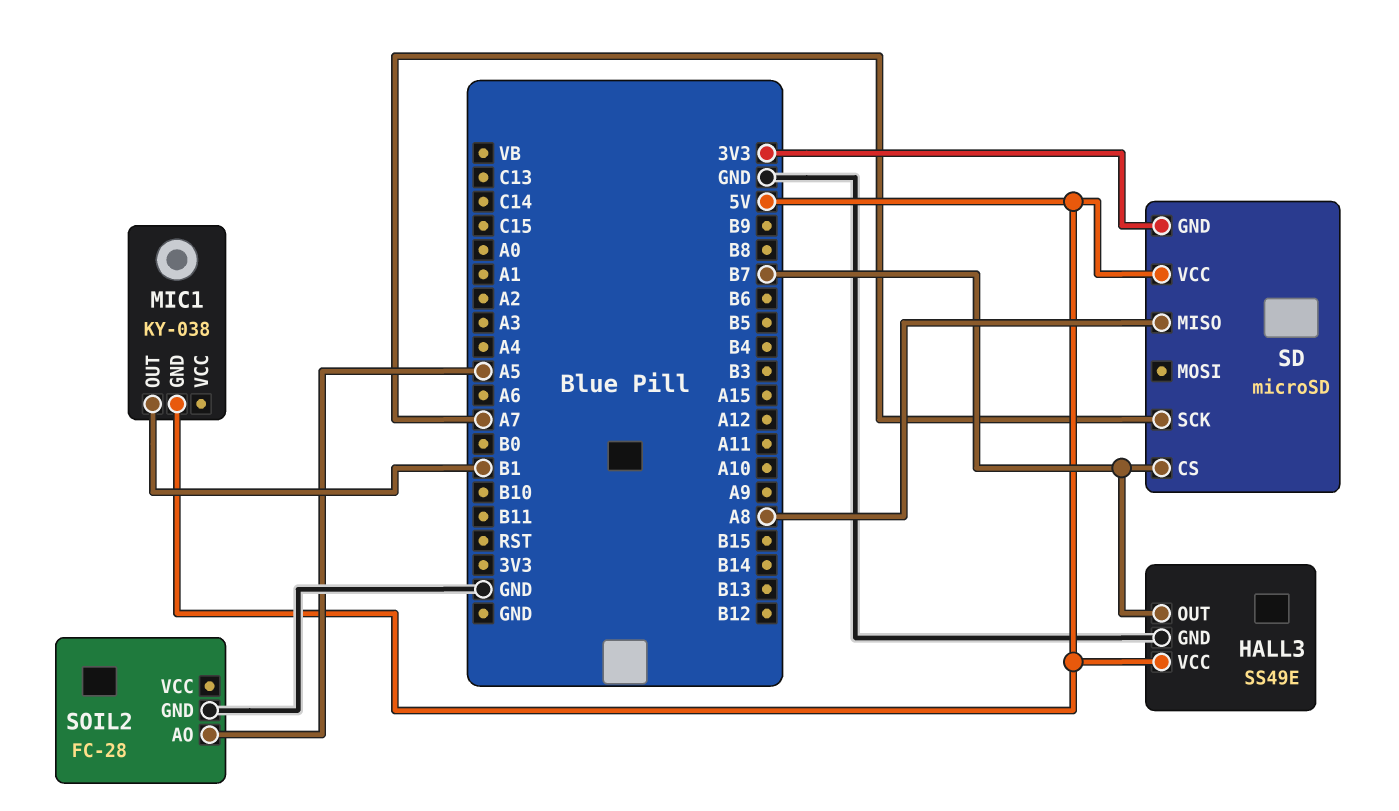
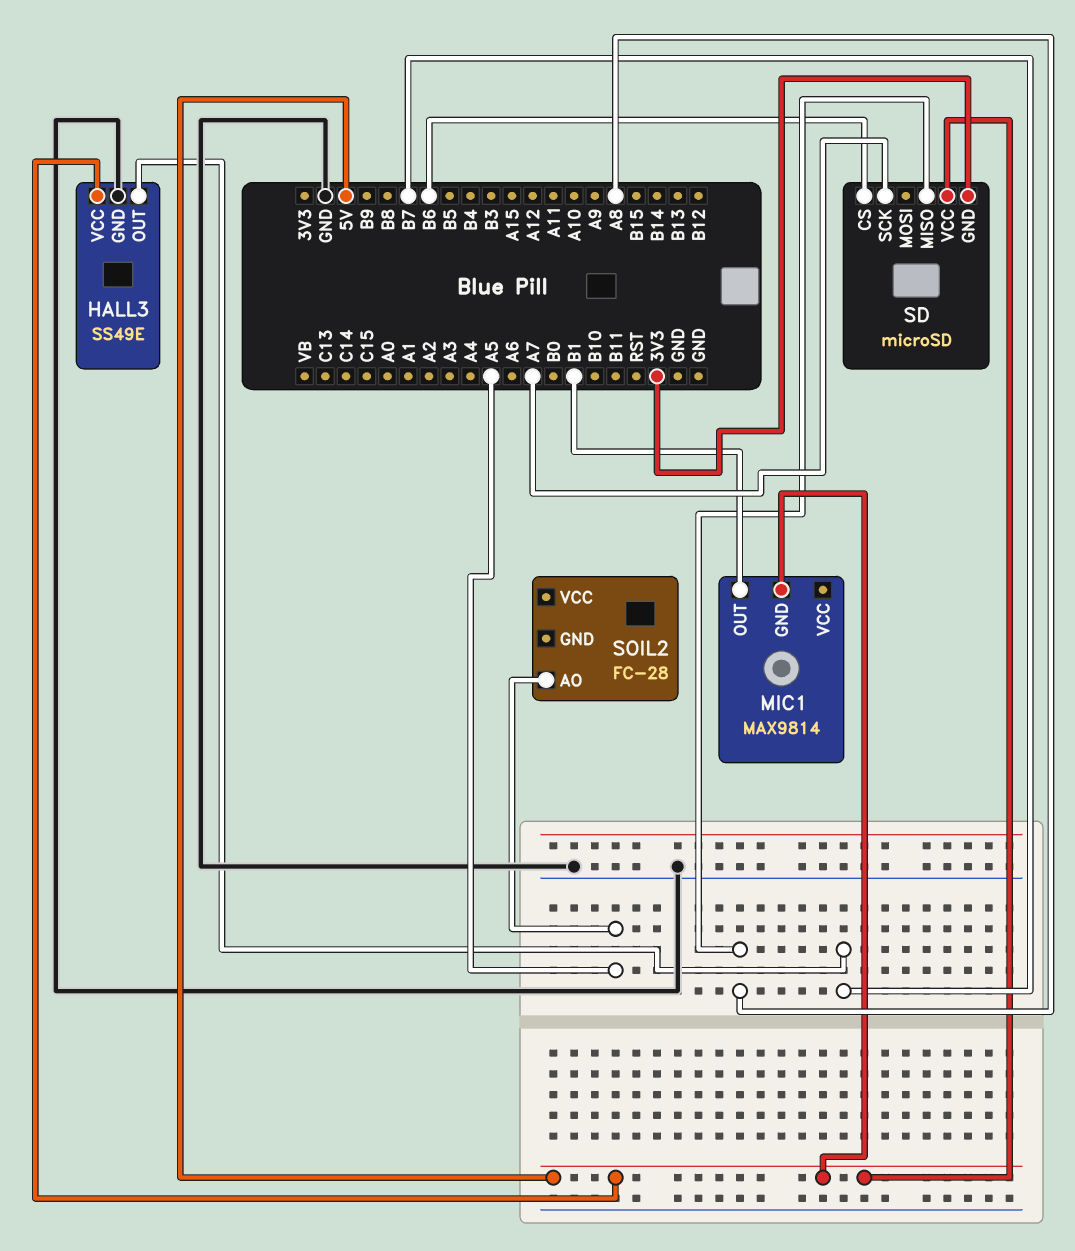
MIC1: KY-038 -> MAX9814
SD pin CS: B7 -> B6
SOIL2 pin GND: GND -> none

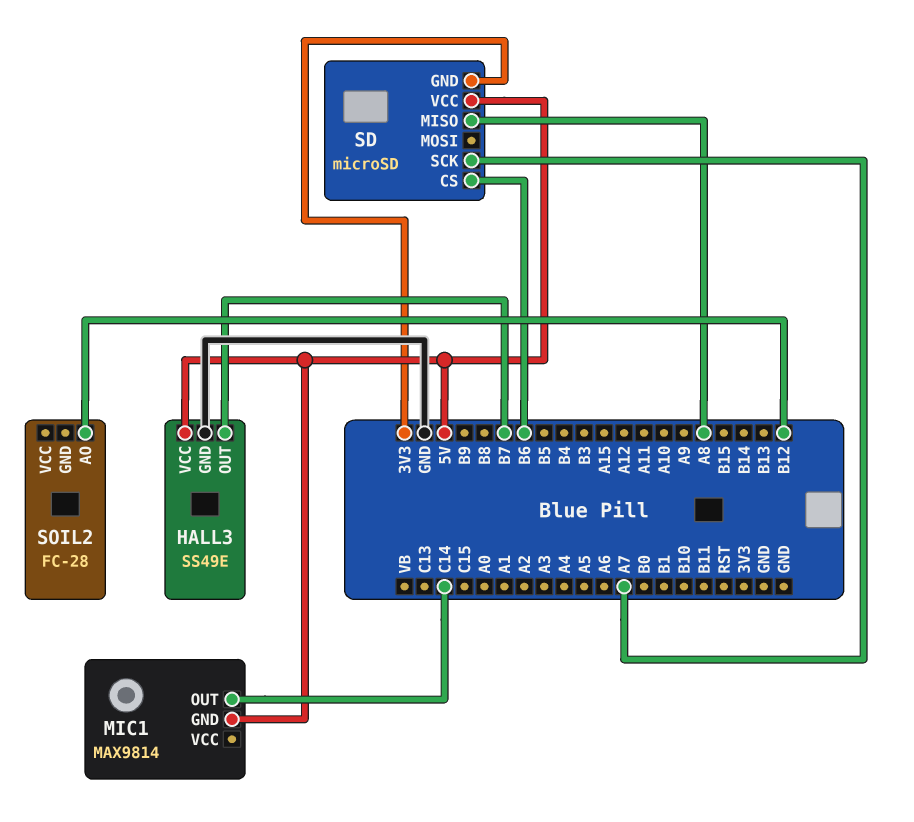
MIC1 pin OUT: B1 -> C14
SOIL2 pin AO: A5 -> B12

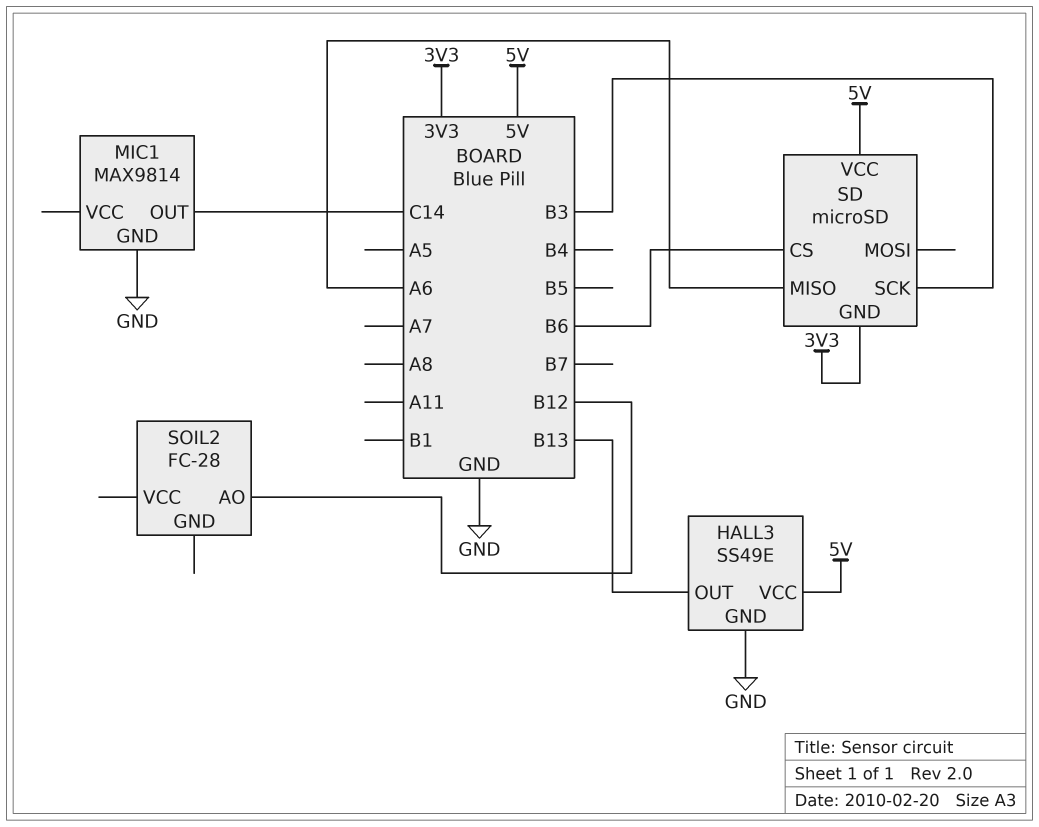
HALL3 pin OUT: B7 -> B13
MIC1 pin GND: 5V -> GND
SD pin MISO: A8 -> A6
SD pin SCK: A7 -> B3

